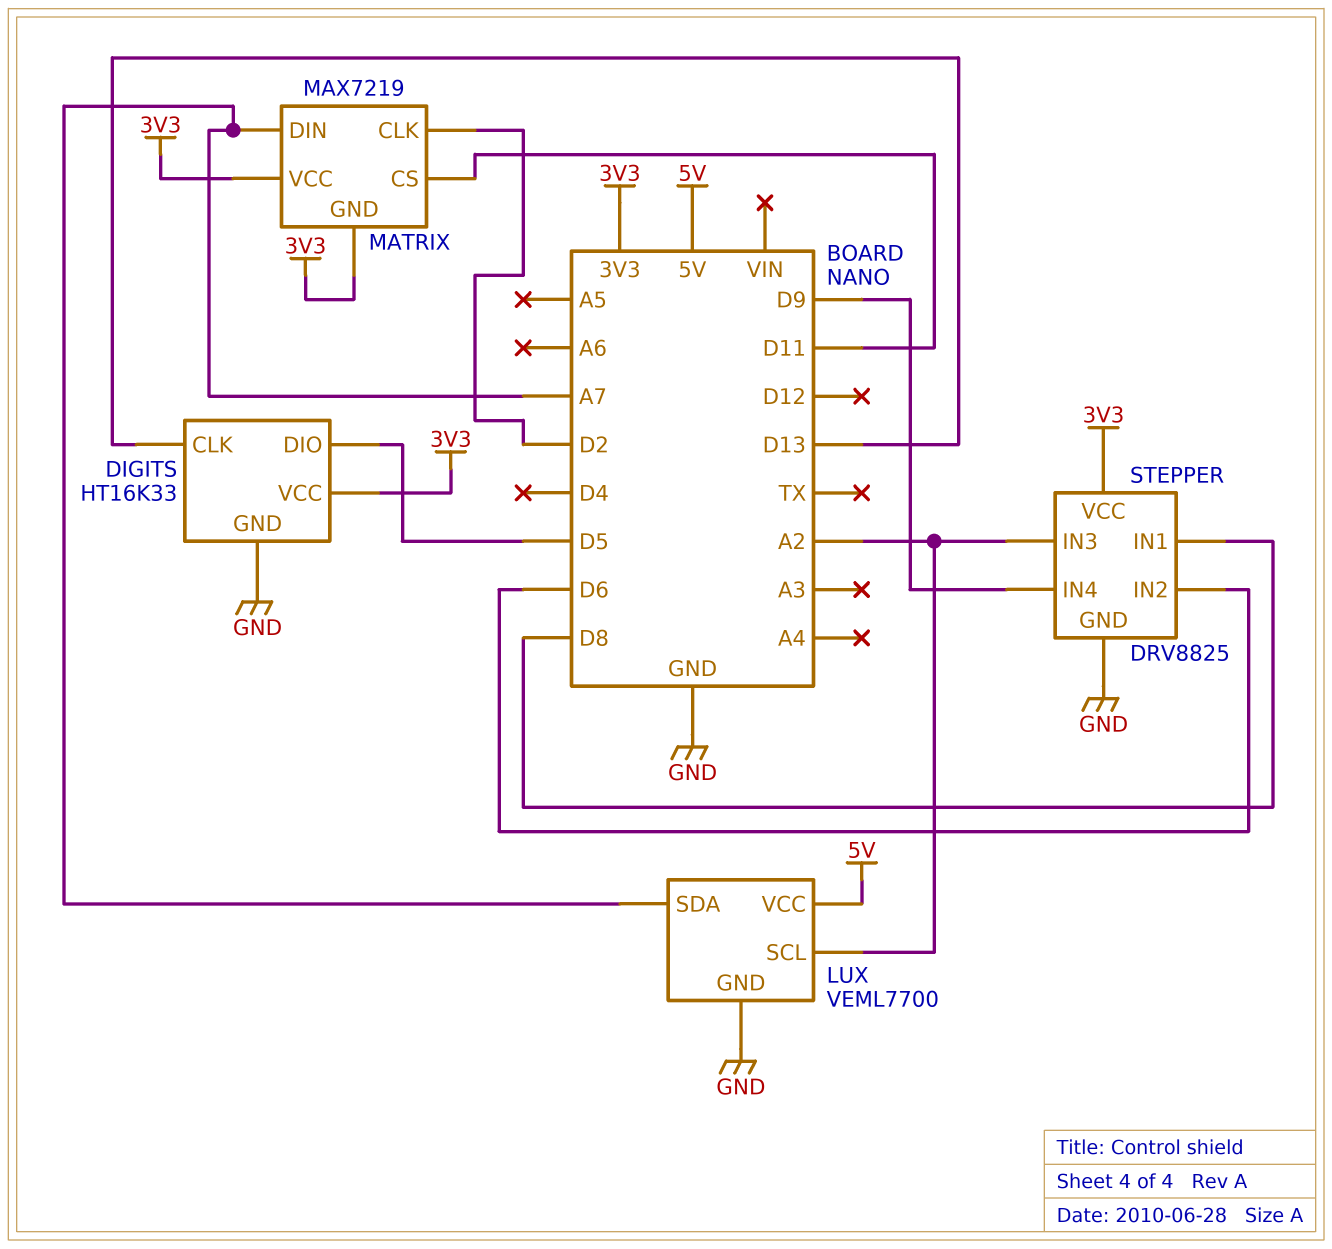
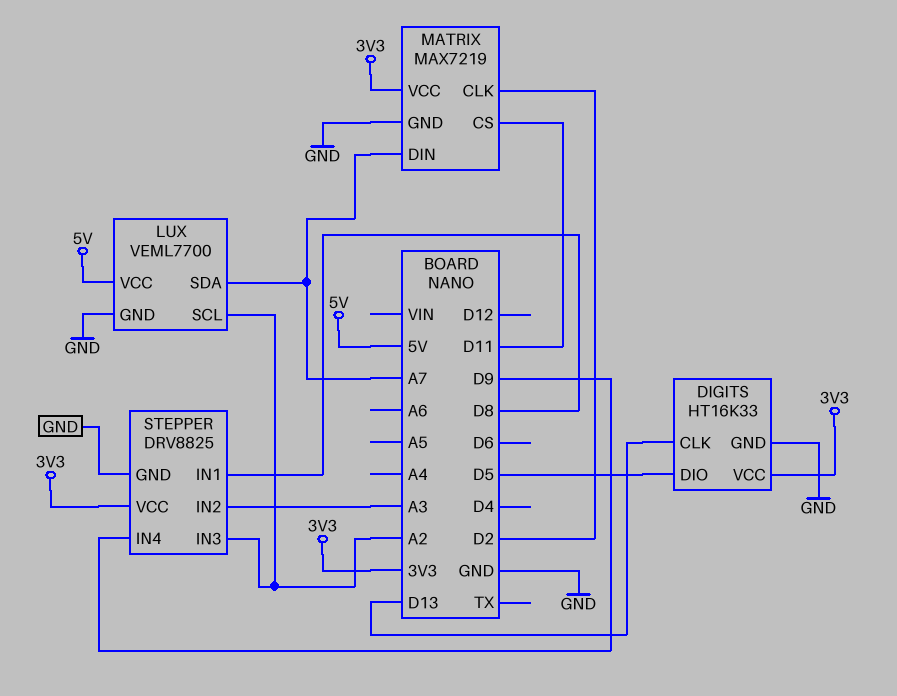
MATRIX pin GND: 3V3 -> GND
STEPPER pin IN2: D6 -> A3

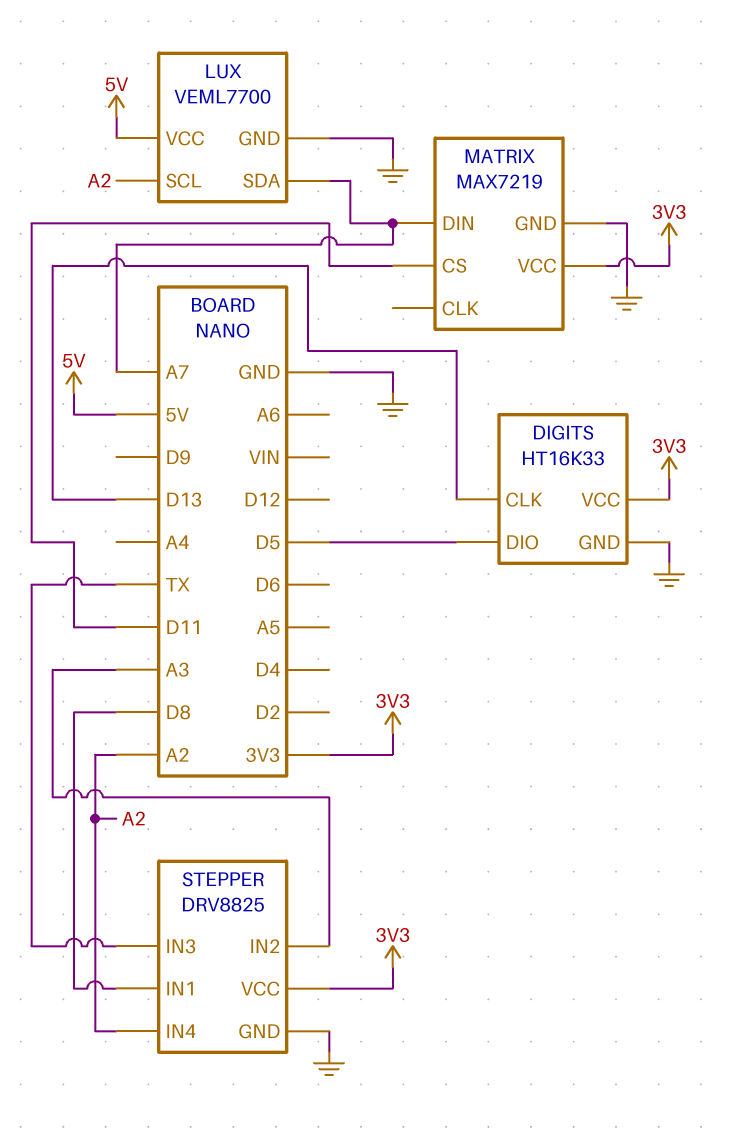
MATRIX pin CLK: D2 -> none
STEPPER pin IN3: A2 -> TX
STEPPER pin IN4: D9 -> A2

